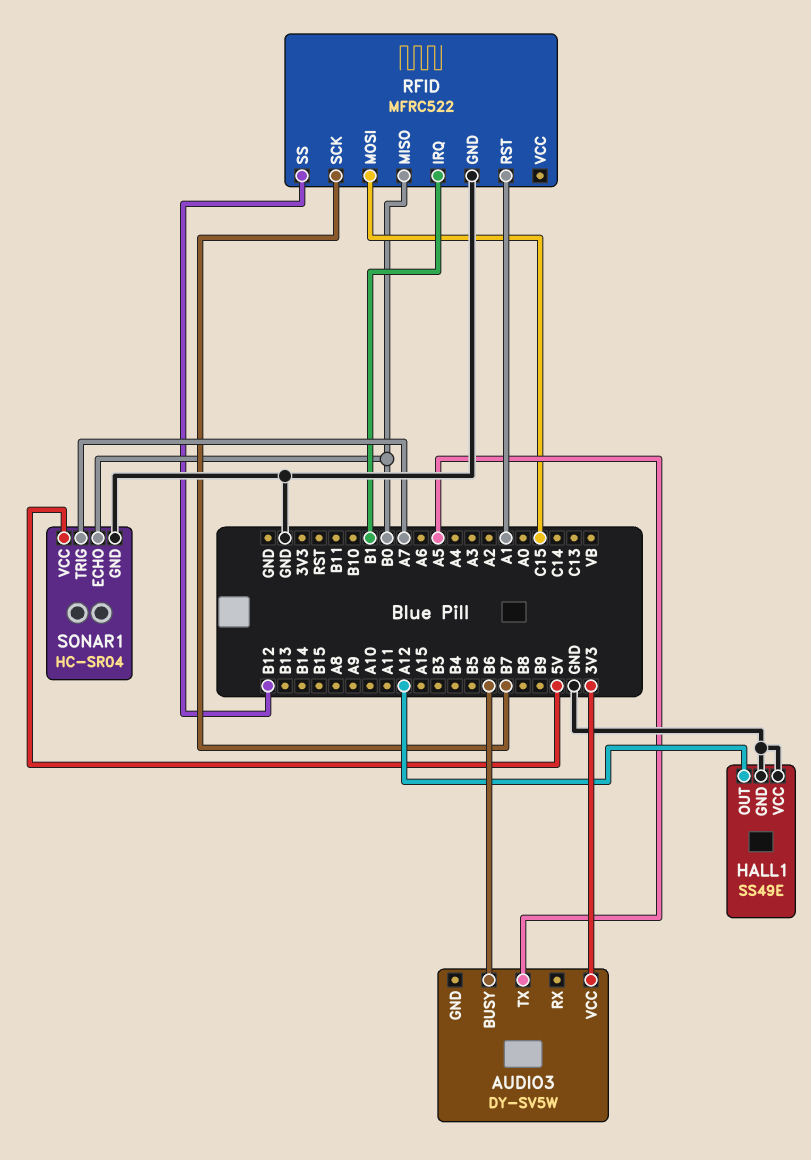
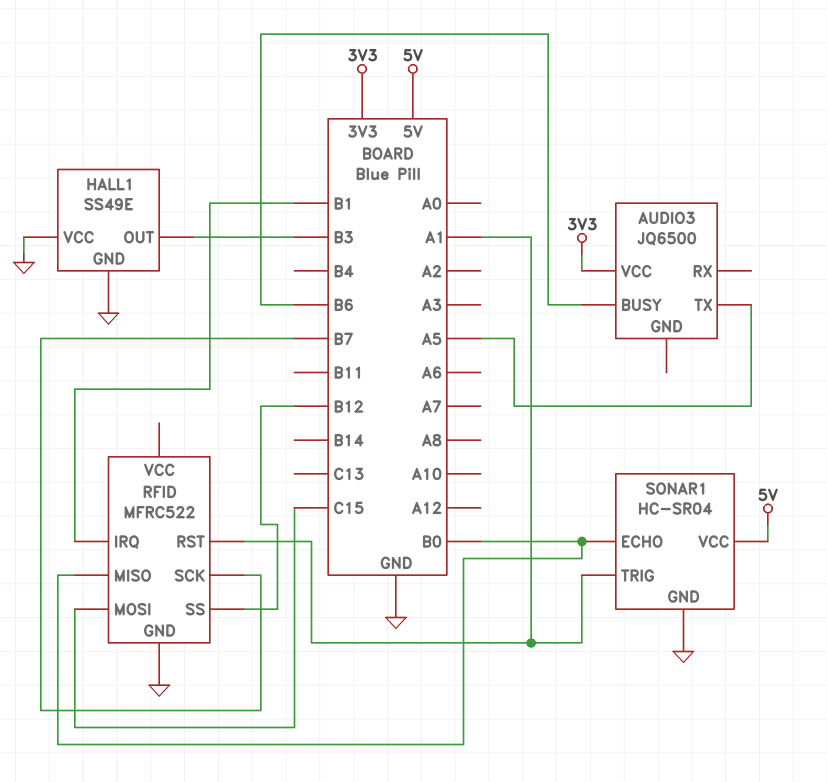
AUDIO3: DY-SV5W -> JQ6500
HALL1 pin OUT: A12 -> B3
SONAR1 pin TRIG: A7 -> A1

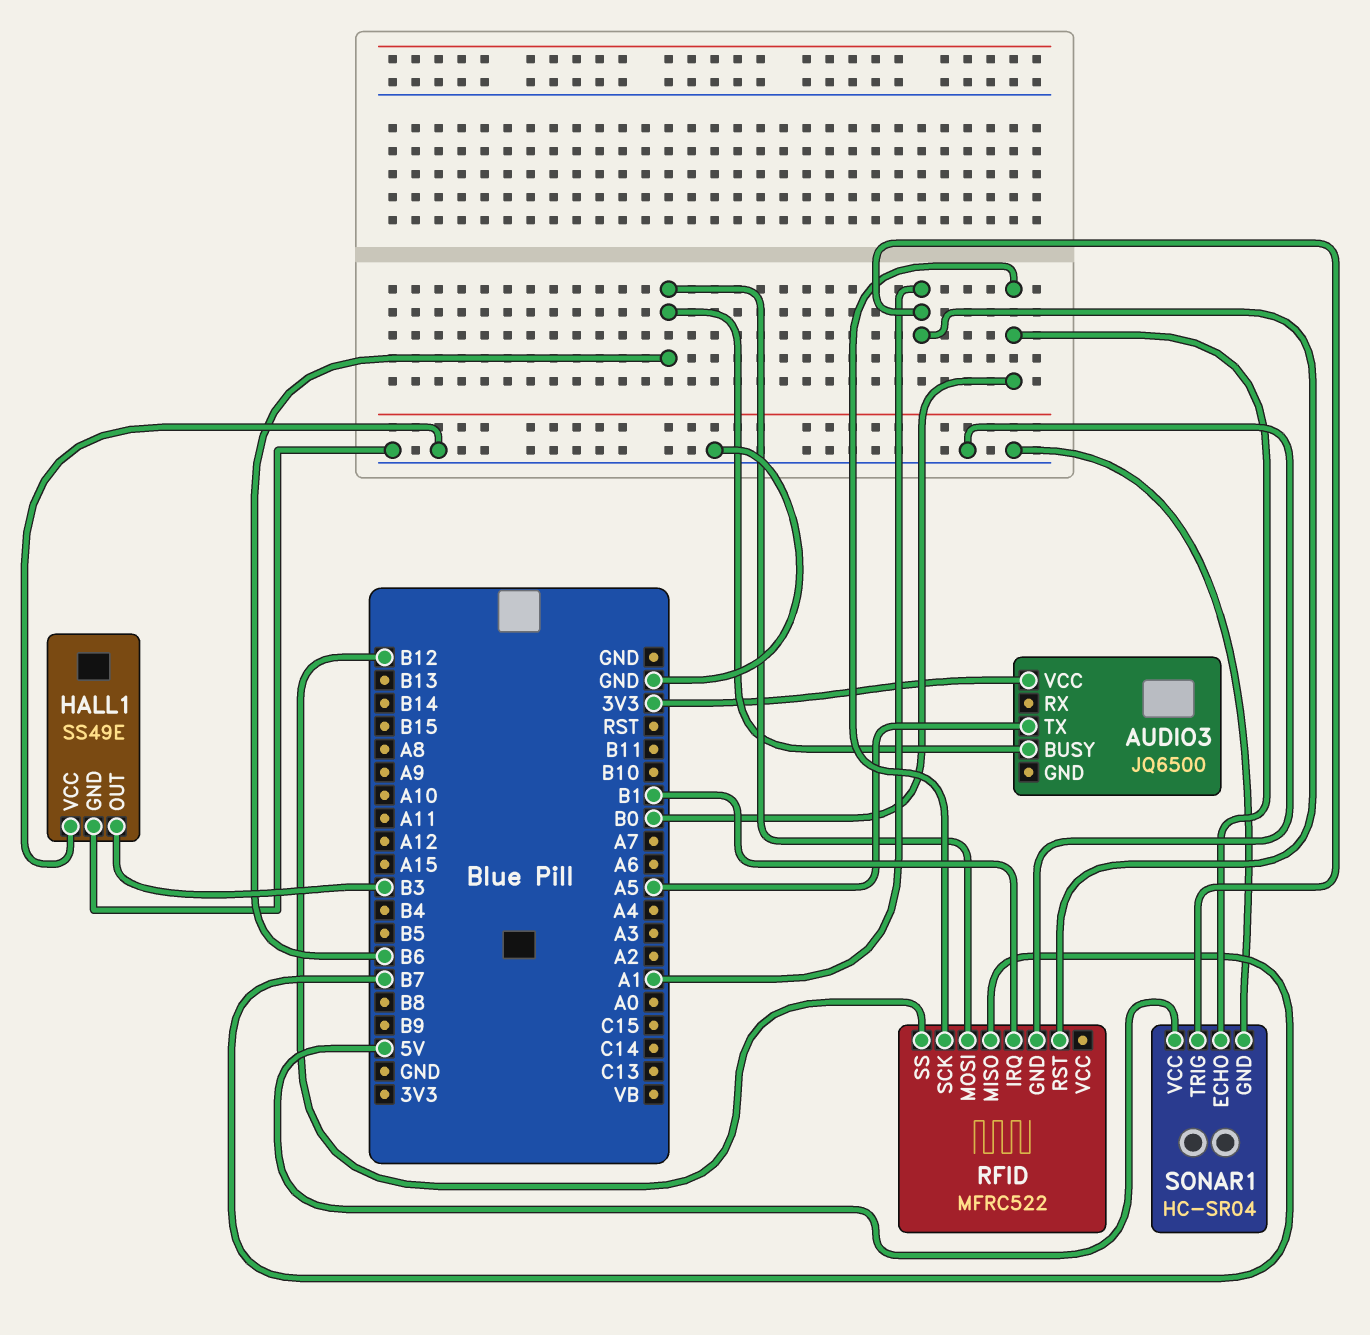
RFID pin MISO: B0 -> B7
RFID pin MOSI: C15 -> B6
RFID pin SCK: B7 -> B0

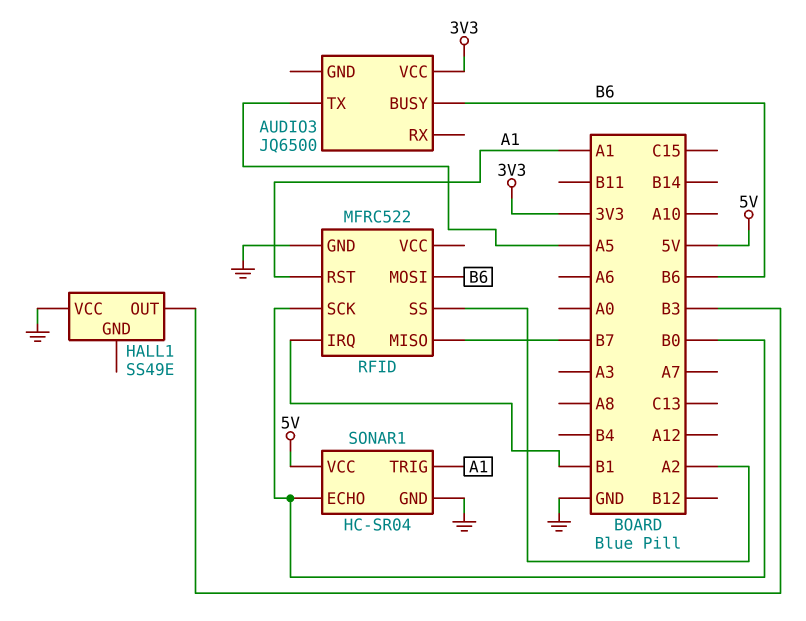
HALL1 pin GND: GND -> none
RFID pin SS: B12 -> A2

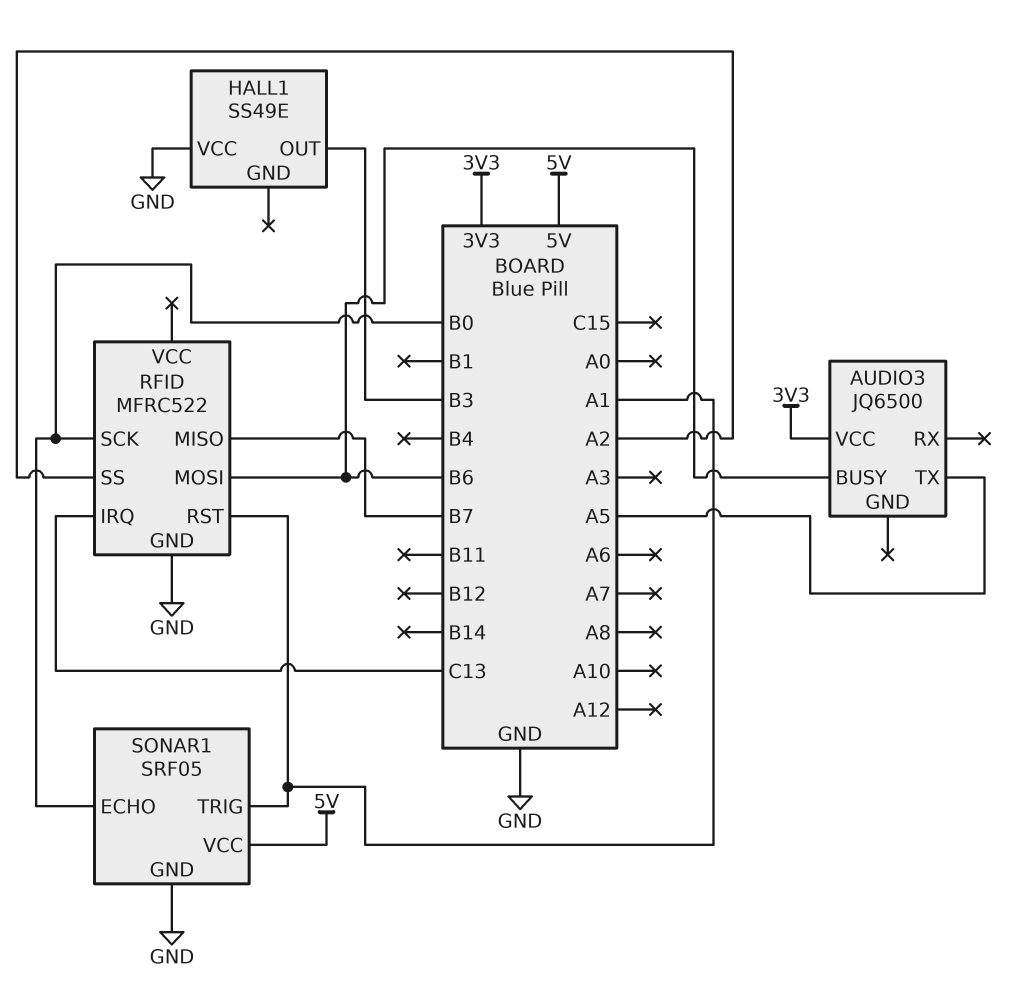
RFID pin IRQ: B1 -> C13
SONAR1: HC-SR04 -> SRF05

